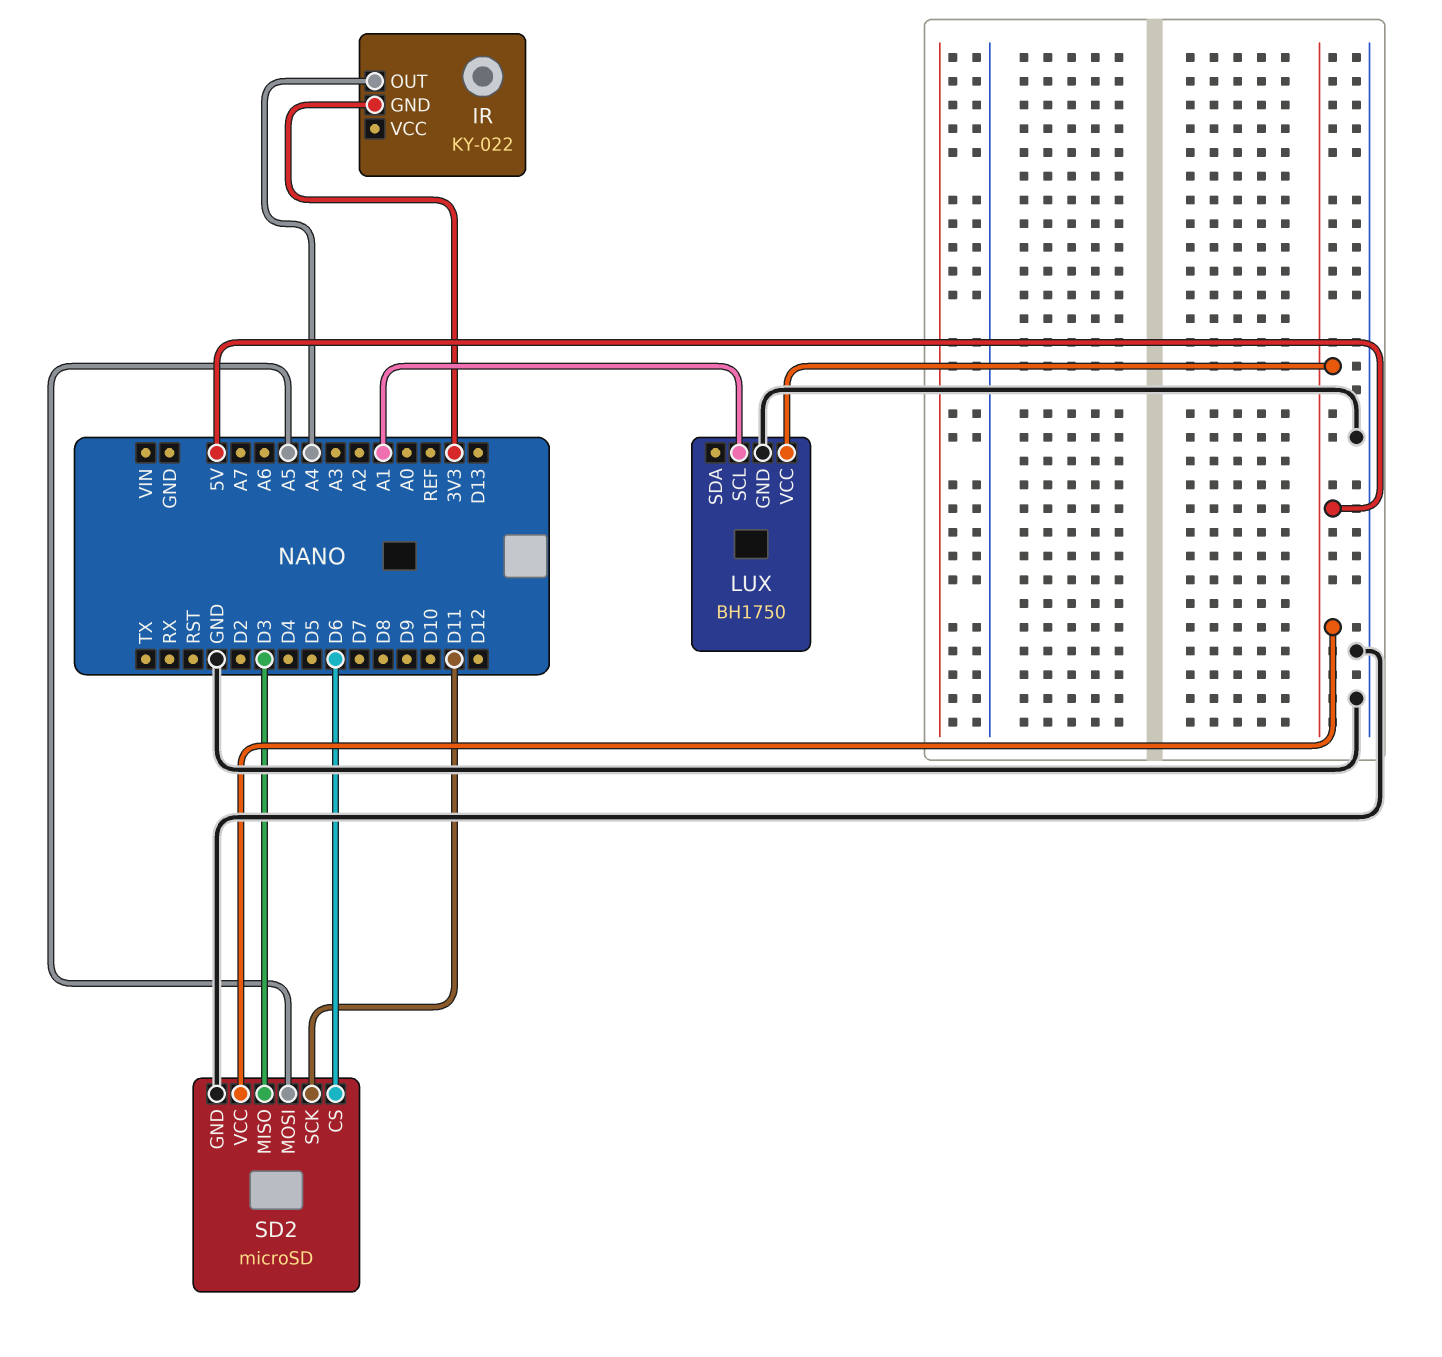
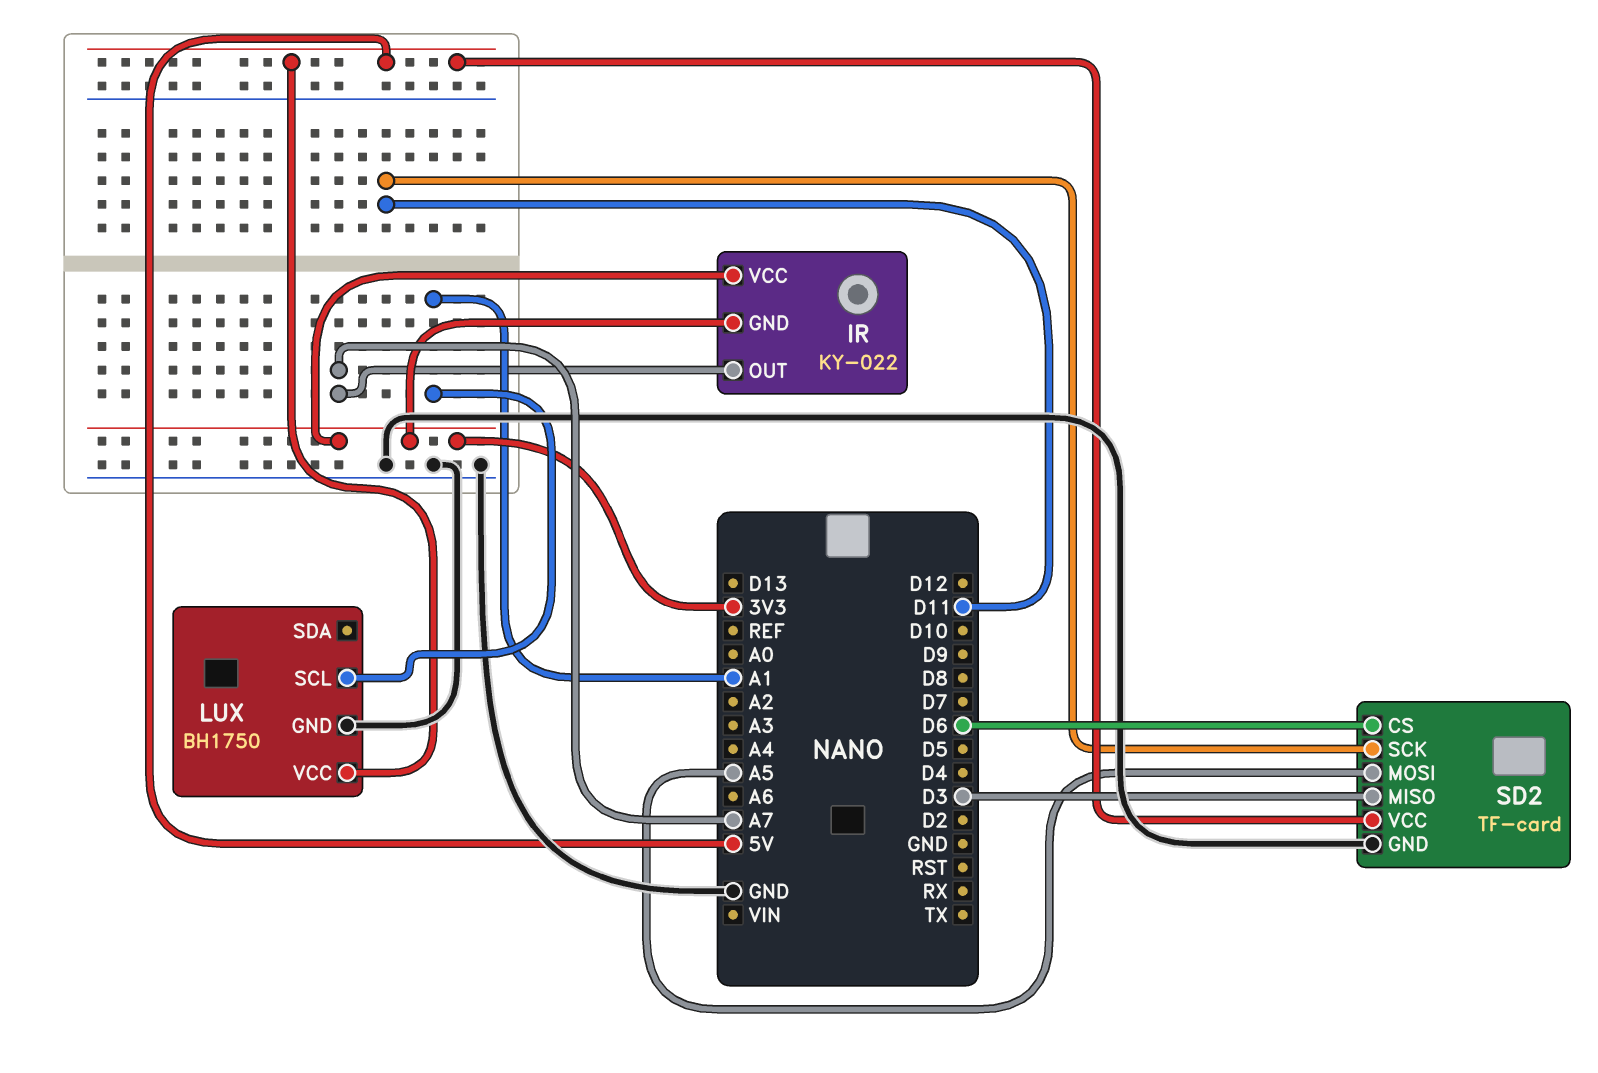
IR pin OUT: A4 -> A7
IR pin VCC: none -> 3V3
SD2: microSD -> TF-card

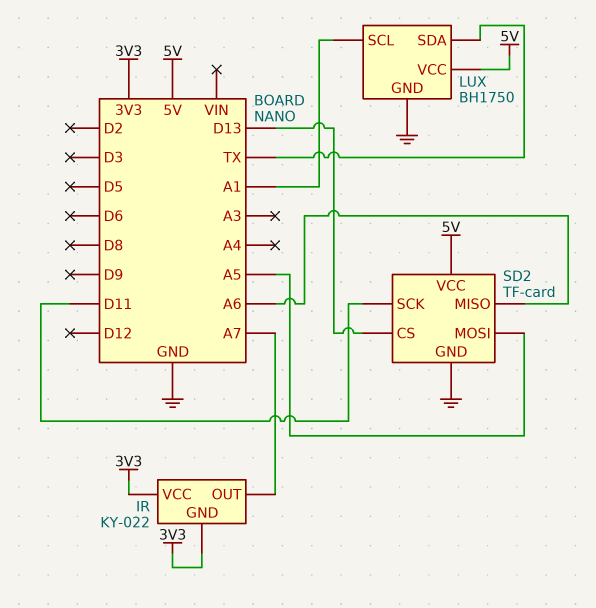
LUX pin SDA: none -> TX
SD2 pin CS: D6 -> D13
SD2 pin MISO: D3 -> A6

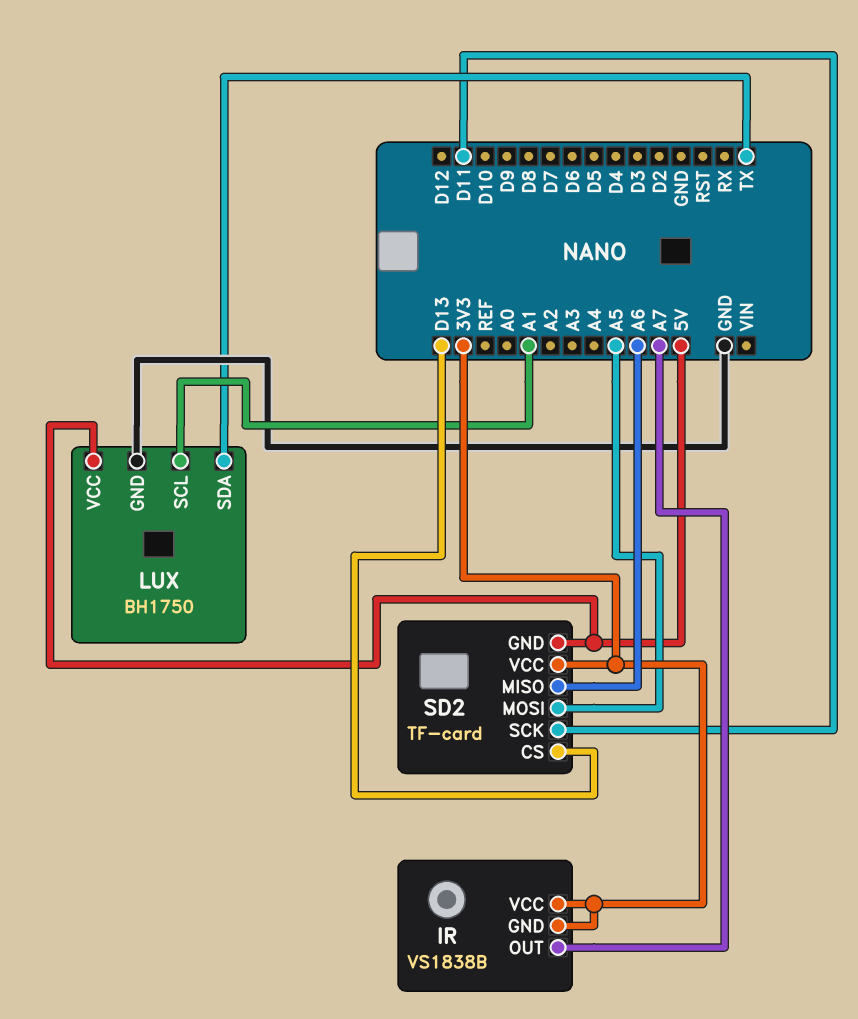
IR: KY-022 -> VS1838B
SD2 pin GND: GND -> 5V
SD2 pin VCC: 5V -> 3V3

